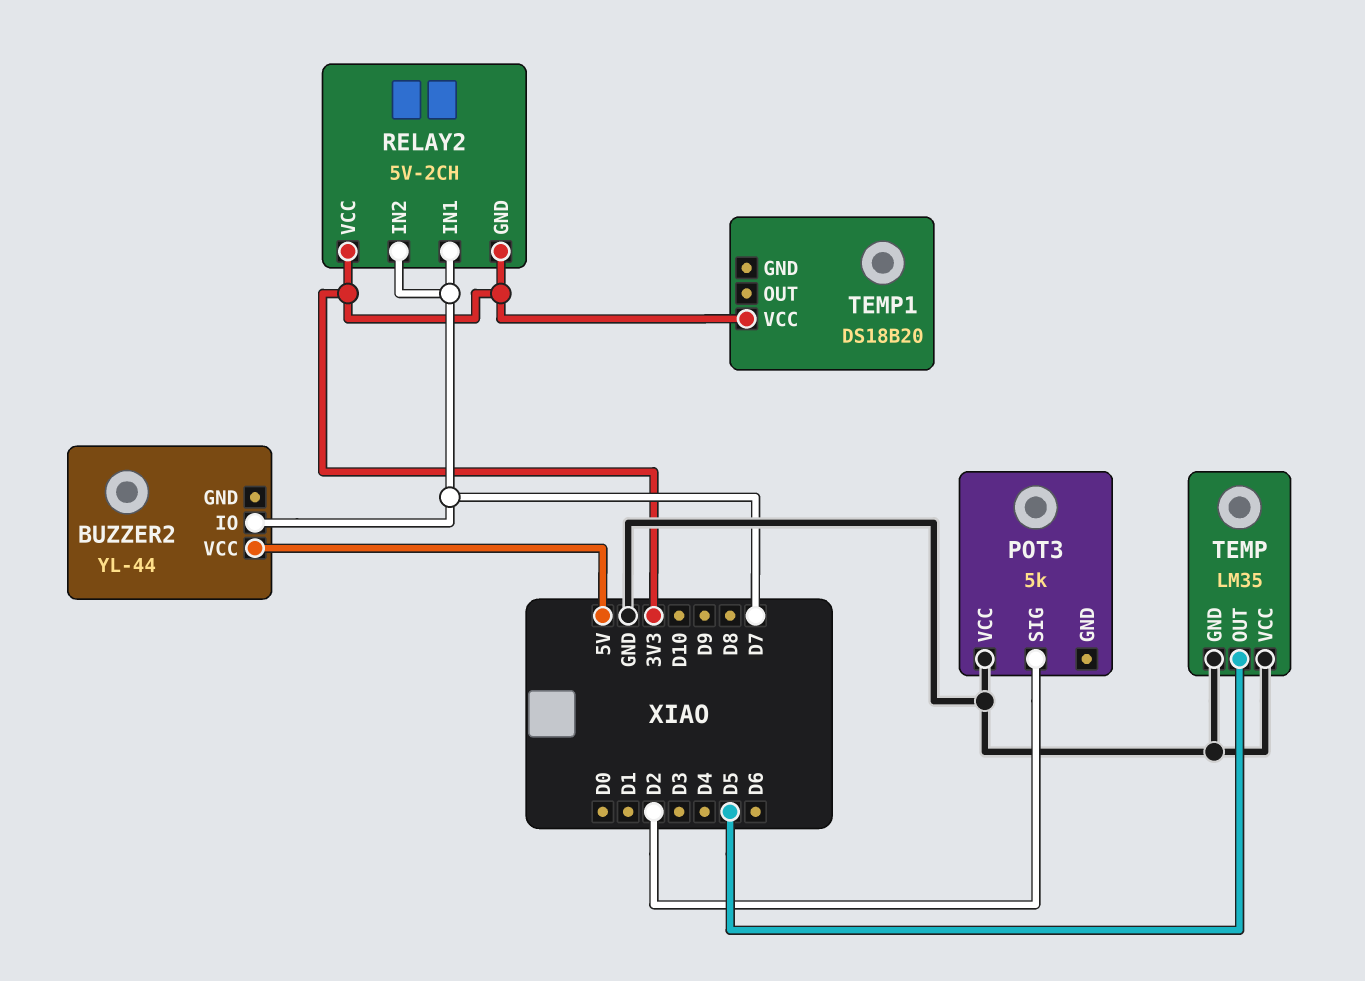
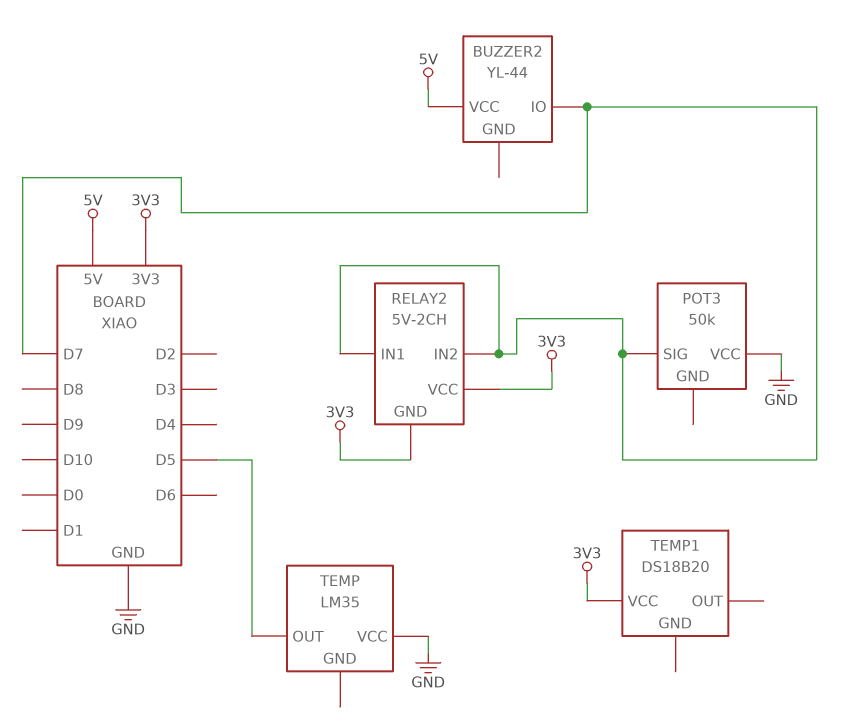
POT3: 5k -> 50k
POT3 pin SIG: D2 -> D7
TEMP pin GND: GND -> none

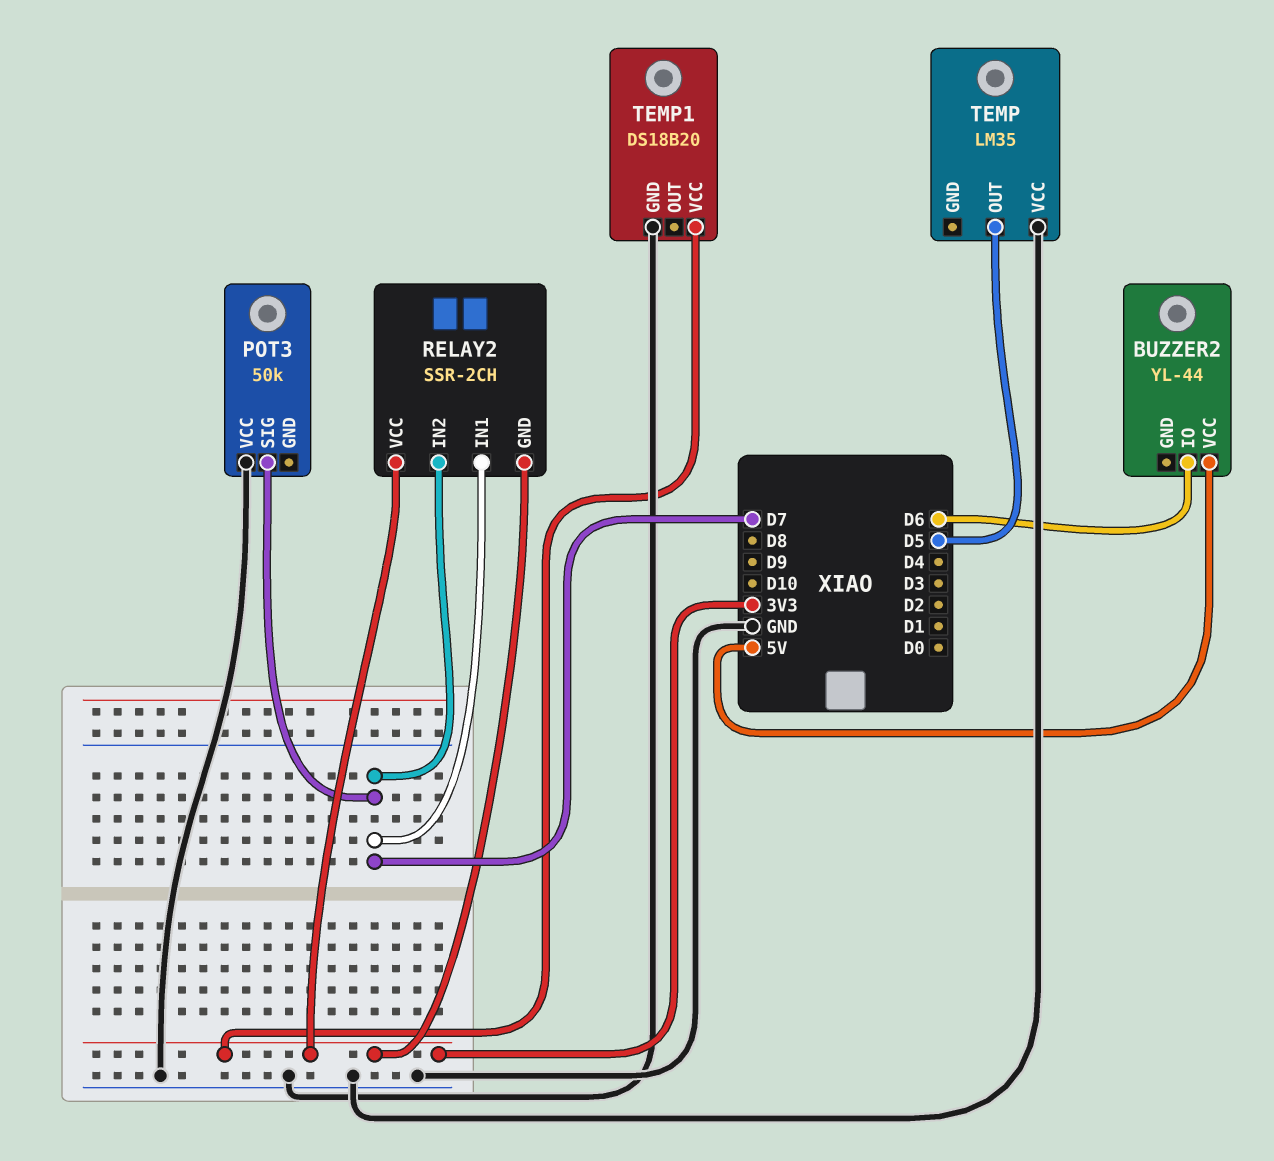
BUZZER2 pin IO: D7 -> D6
RELAY2: 5V-2CH -> SSR-2CH
TEMP1 pin GND: none -> GND

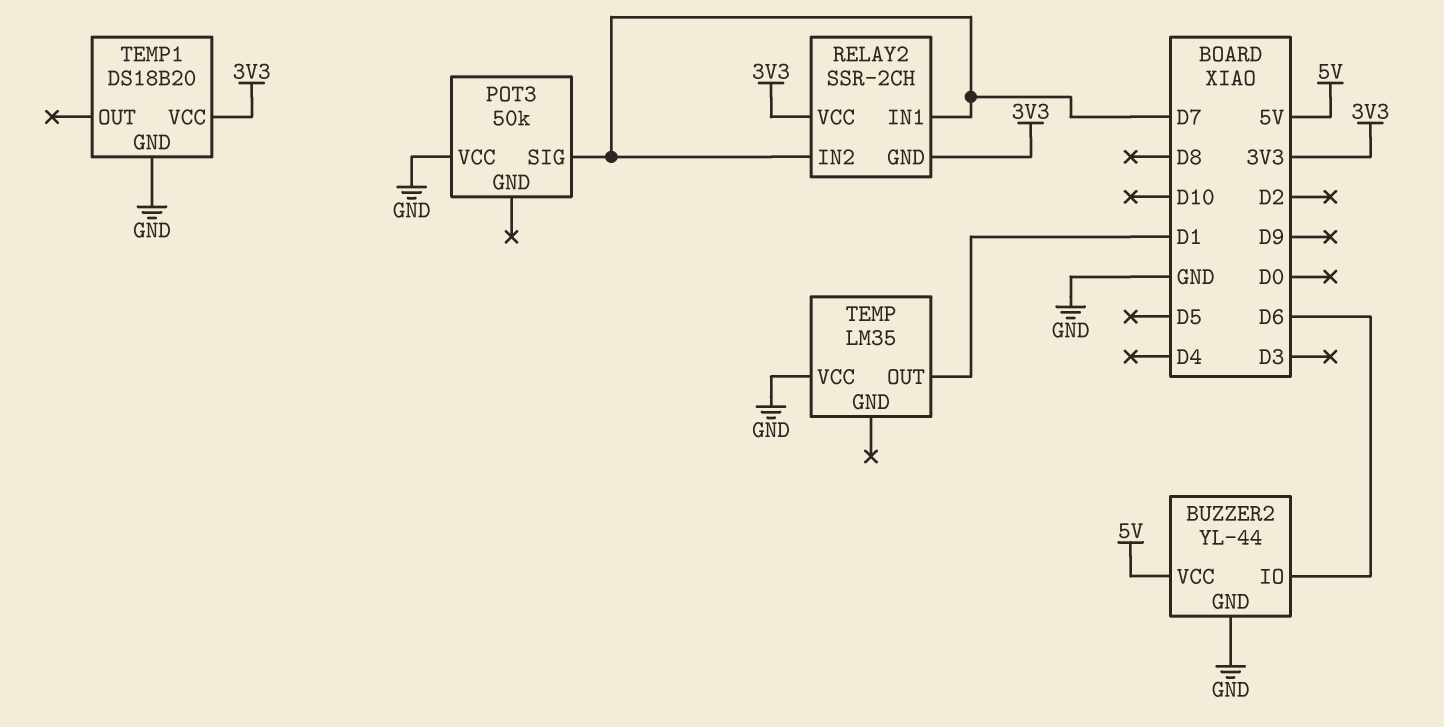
BUZZER2 pin GND: none -> GND
TEMP pin OUT: D5 -> D1

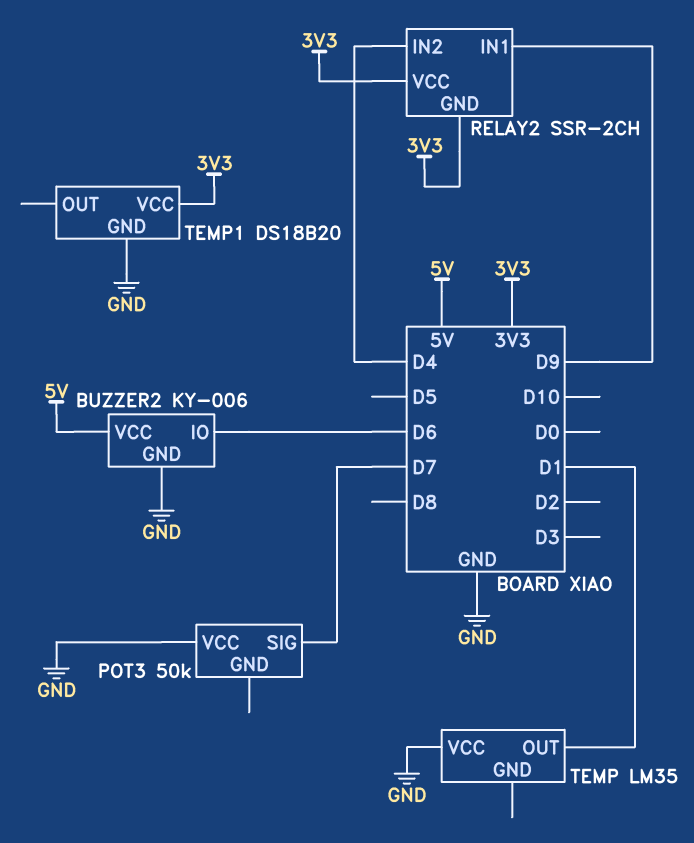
BUZZER2: YL-44 -> KY-006
RELAY2 pin IN1: D7 -> D9
RELAY2 pin IN2: D7 -> D4

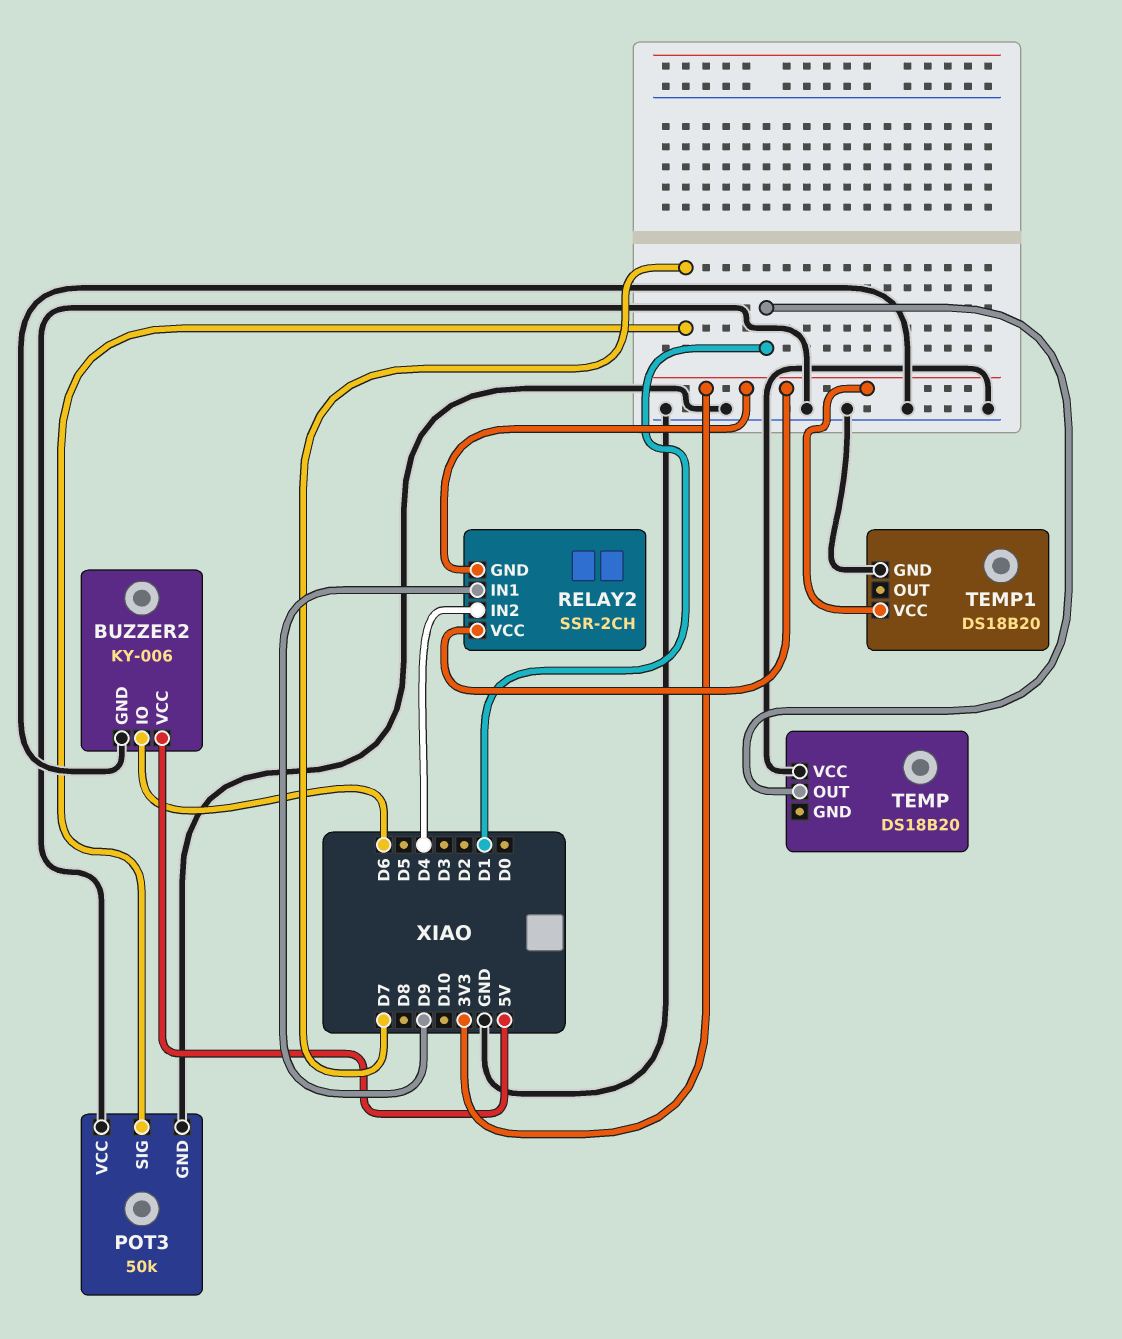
POT3 pin GND: none -> GND
TEMP: LM35 -> DS18B20

